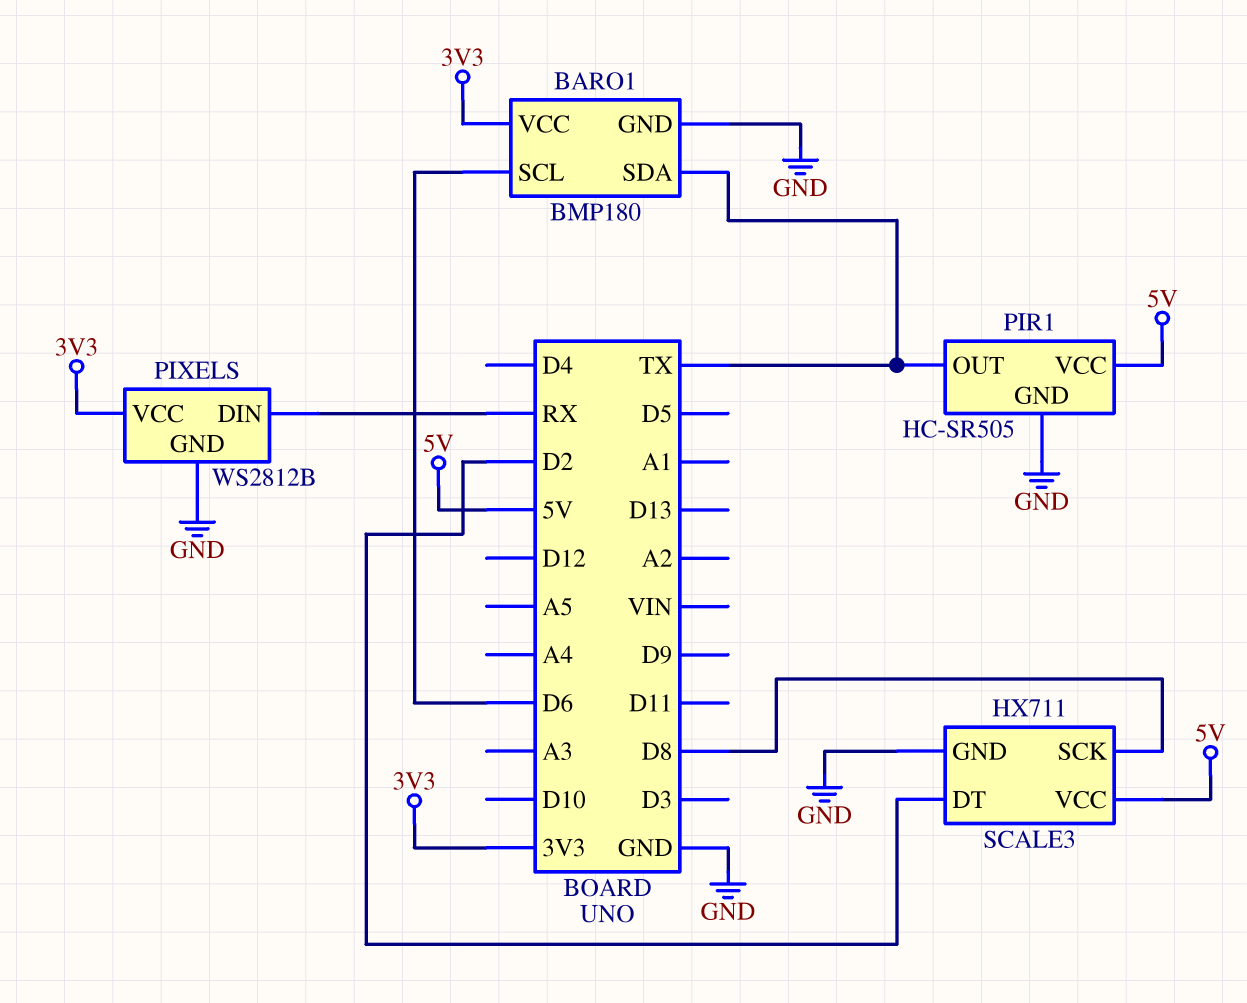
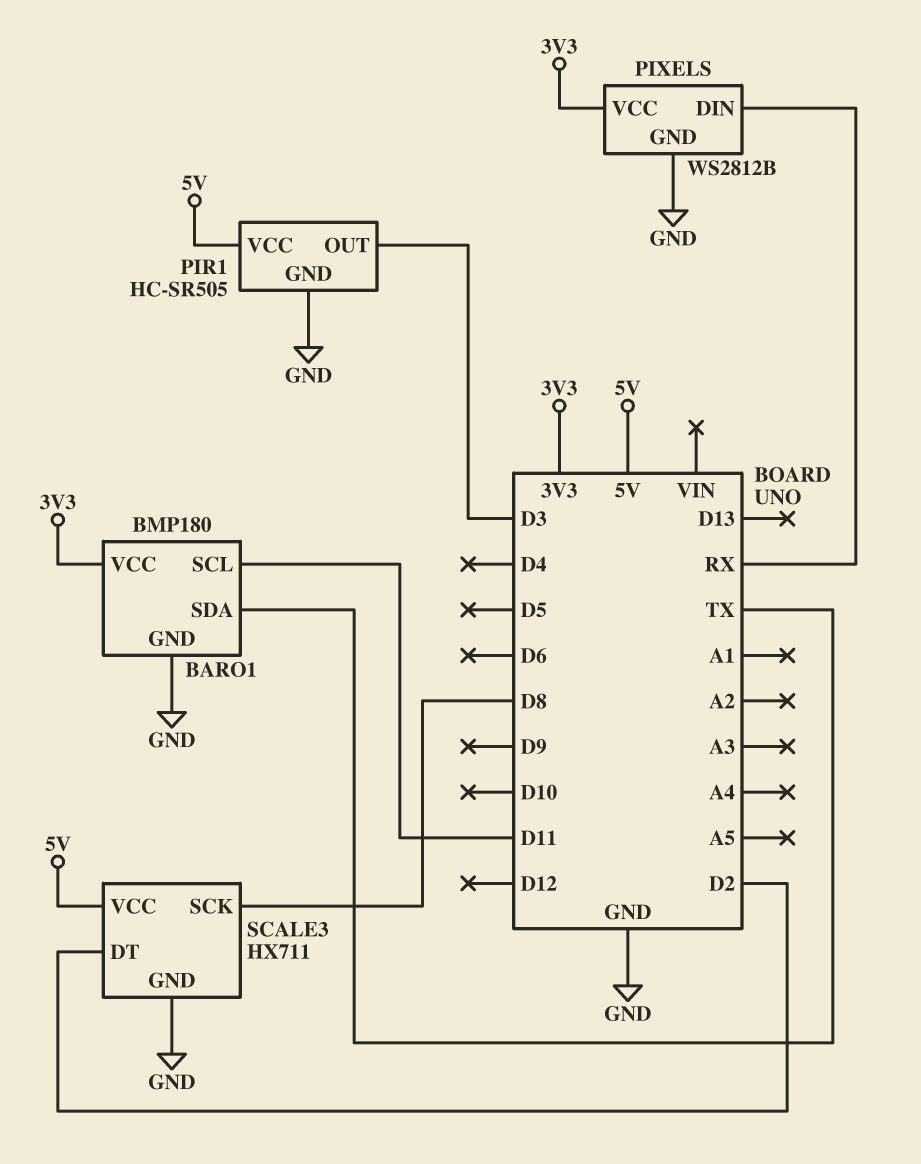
BARO1 pin SCL: D6 -> D11
PIR1 pin OUT: TX -> D3

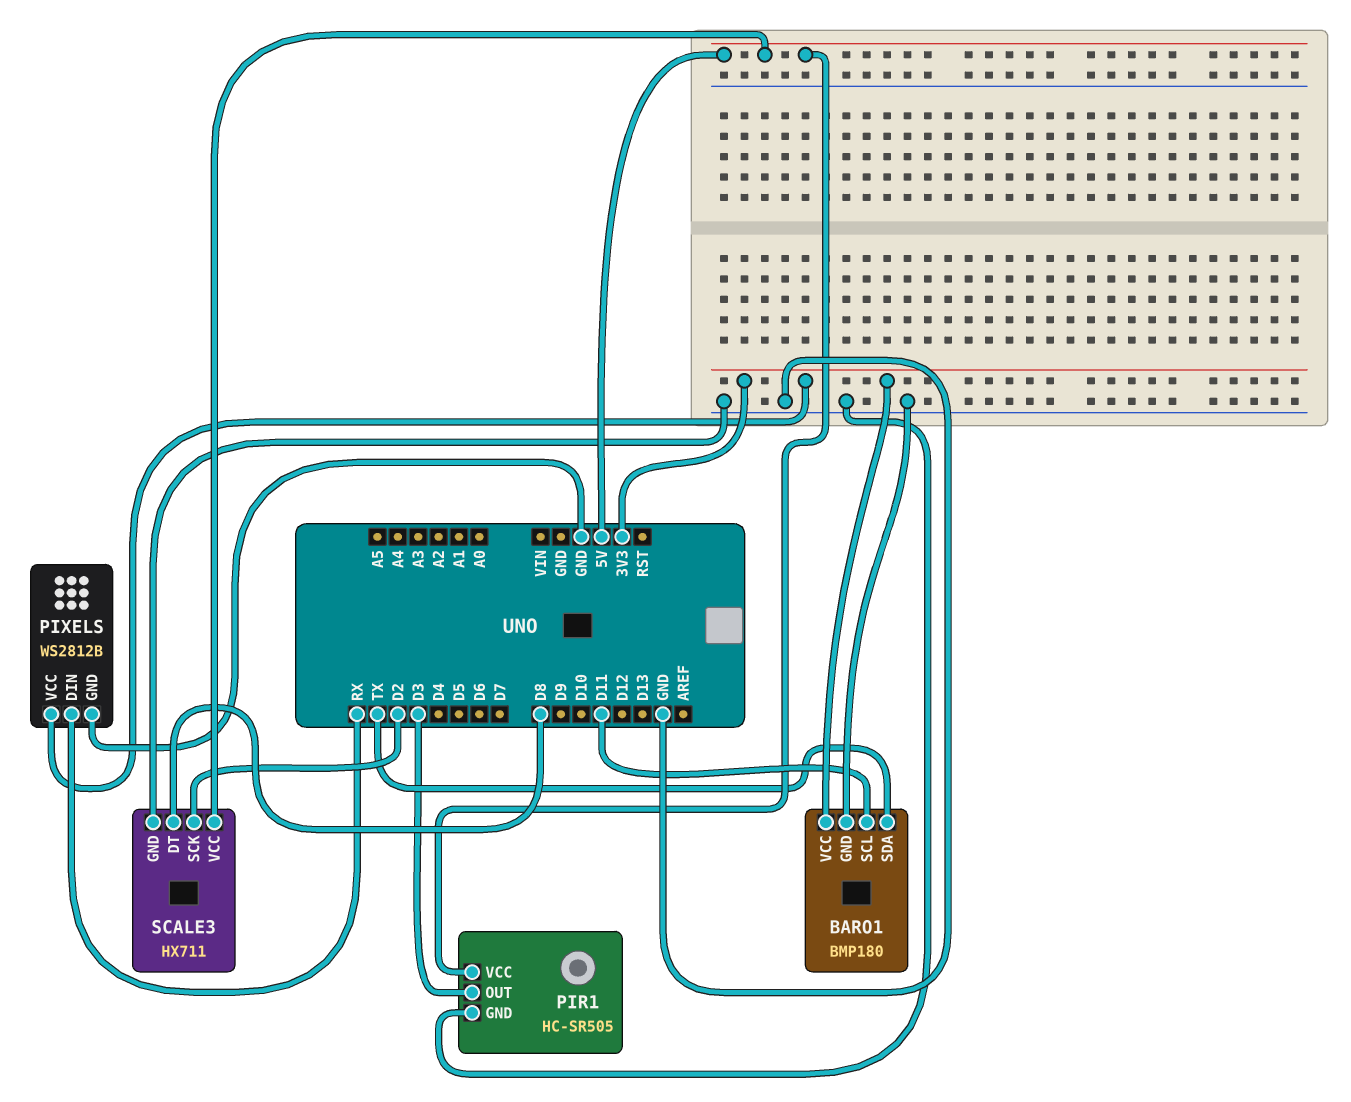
SCALE3 pin DT: D2 -> D8
SCALE3 pin SCK: D8 -> D2

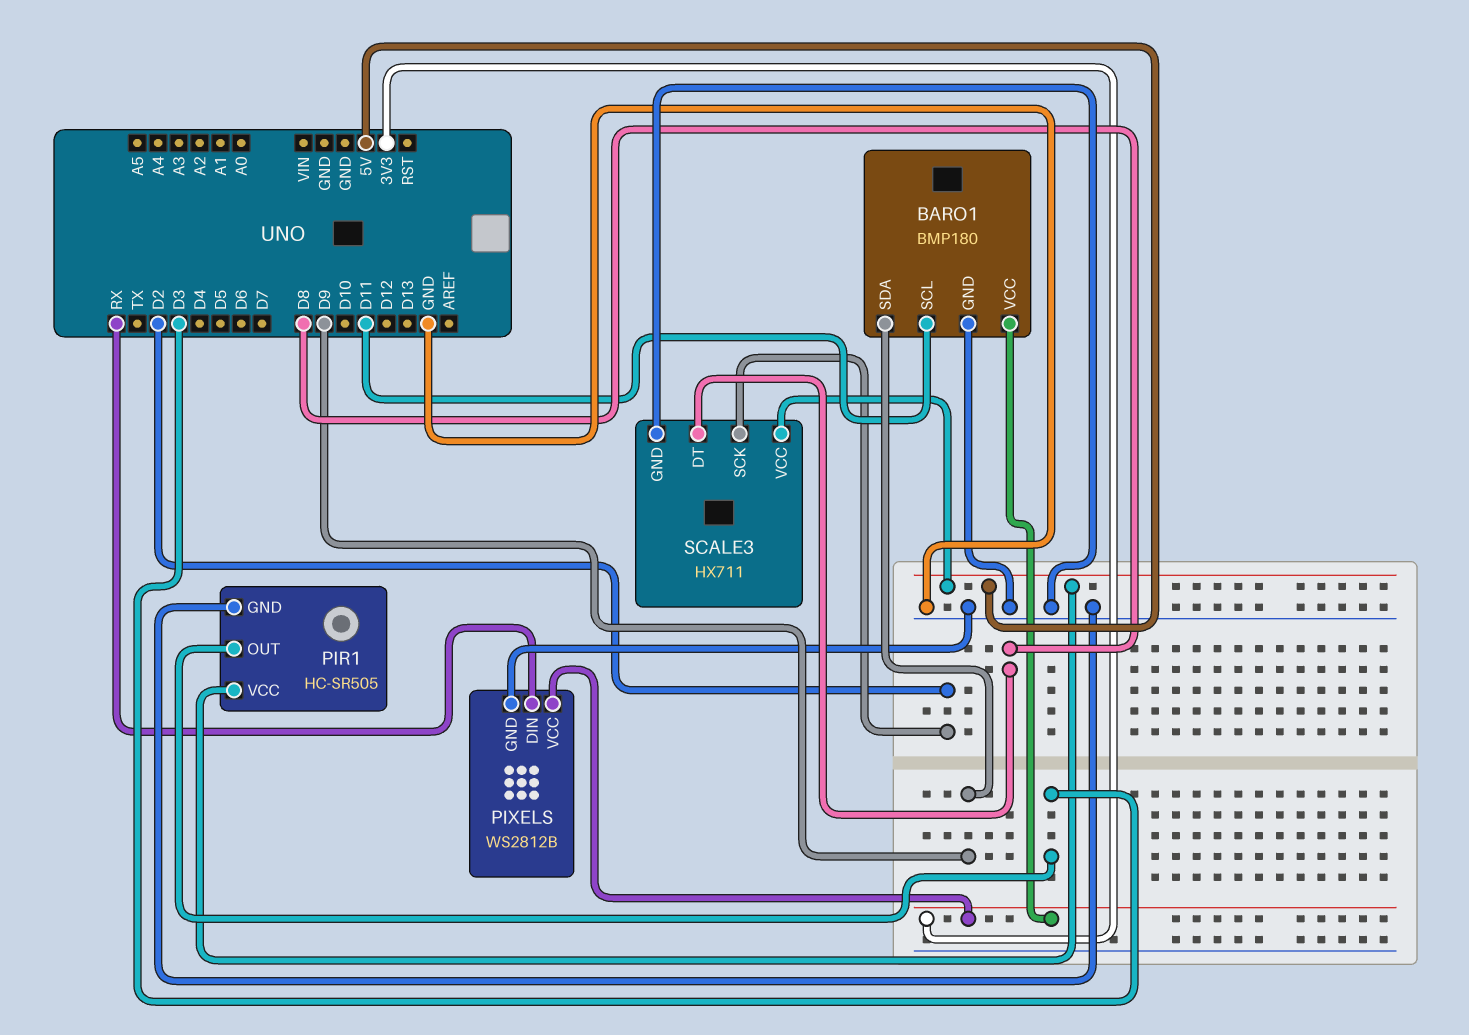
BARO1 pin SDA: TX -> D9

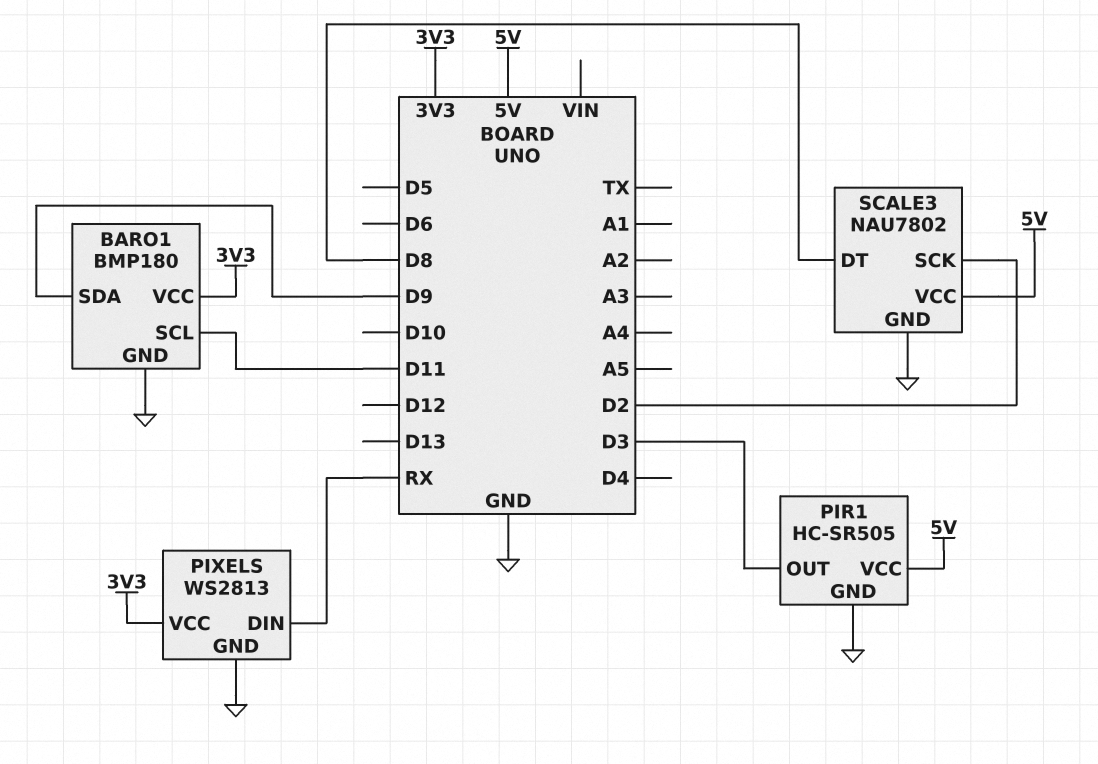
PIXELS: WS2812B -> WS2813
SCALE3: HX711 -> NAU7802

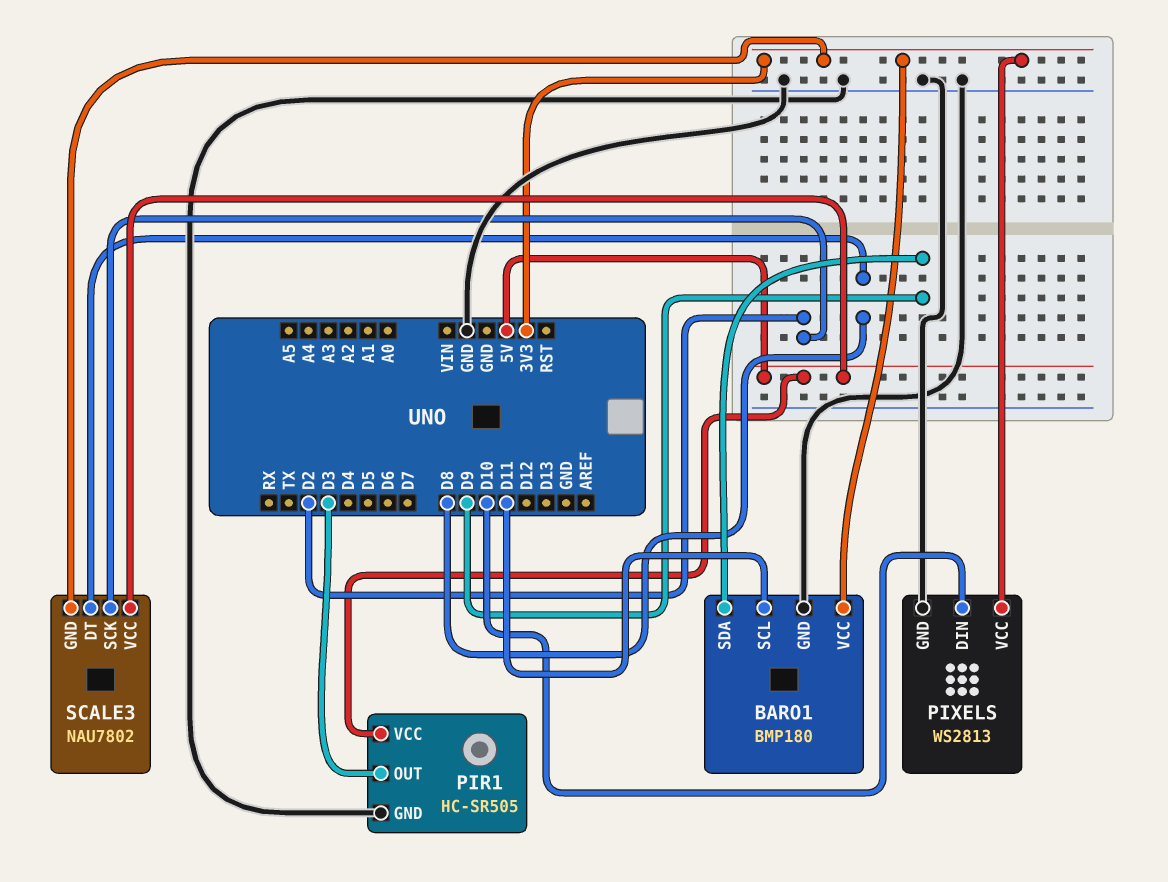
PIXELS pin DIN: RX -> D10
SCALE3 pin GND: GND -> 3V3

